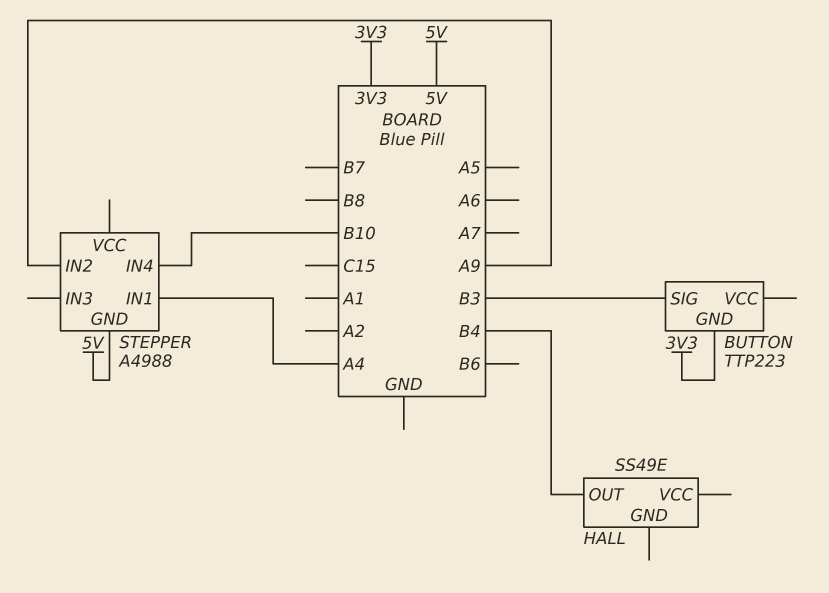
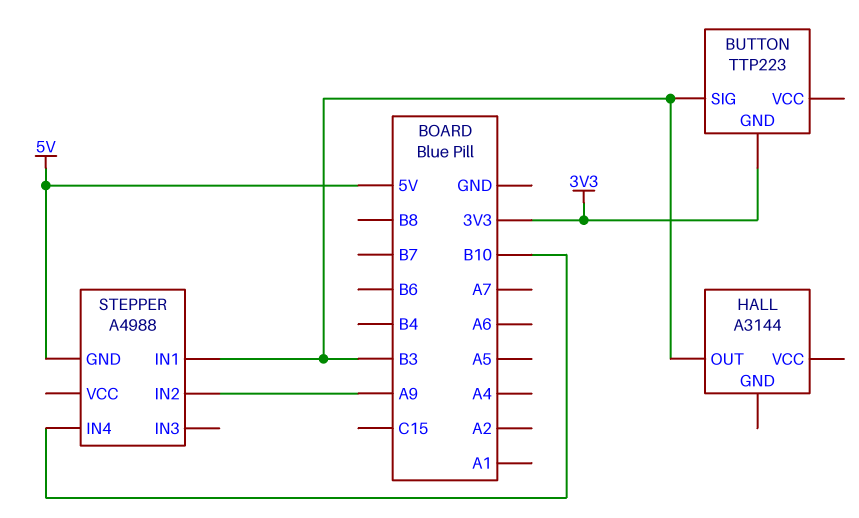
HALL: SS49E -> A3144
HALL pin OUT: B4 -> B3
STEPPER pin IN1: A4 -> B3

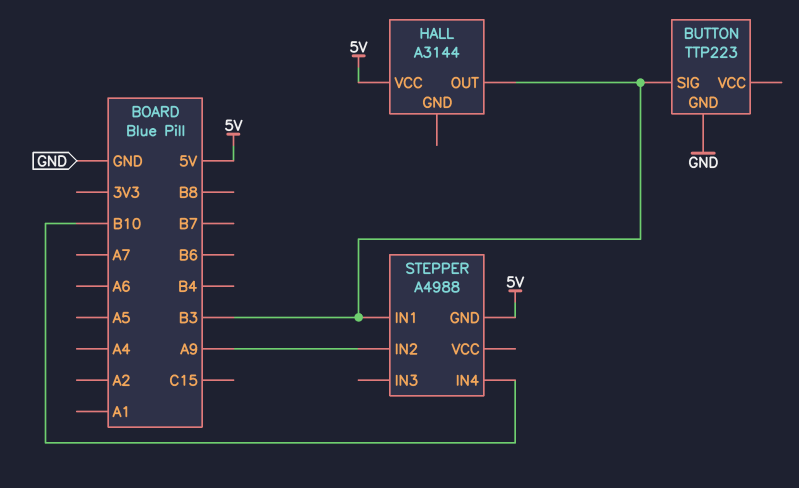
BUTTON pin GND: 3V3 -> GND
HALL pin VCC: none -> 5V

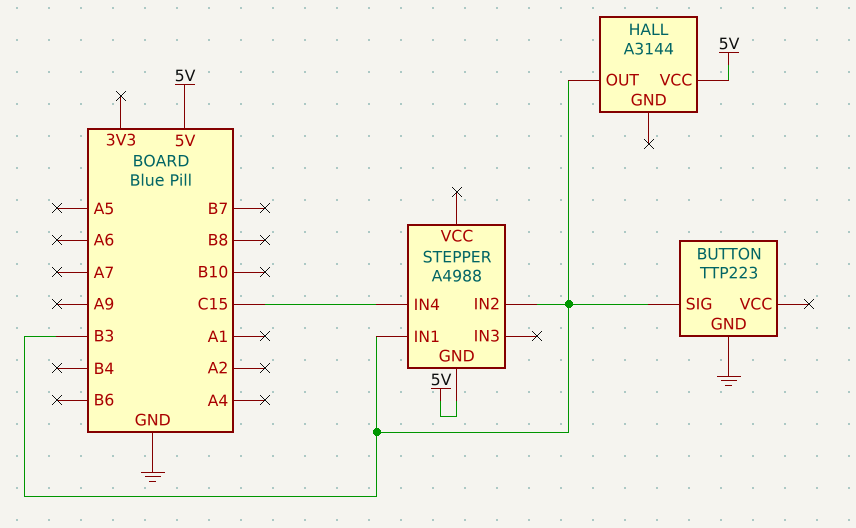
STEPPER pin IN2: A9 -> B3
STEPPER pin IN4: B10 -> C15

